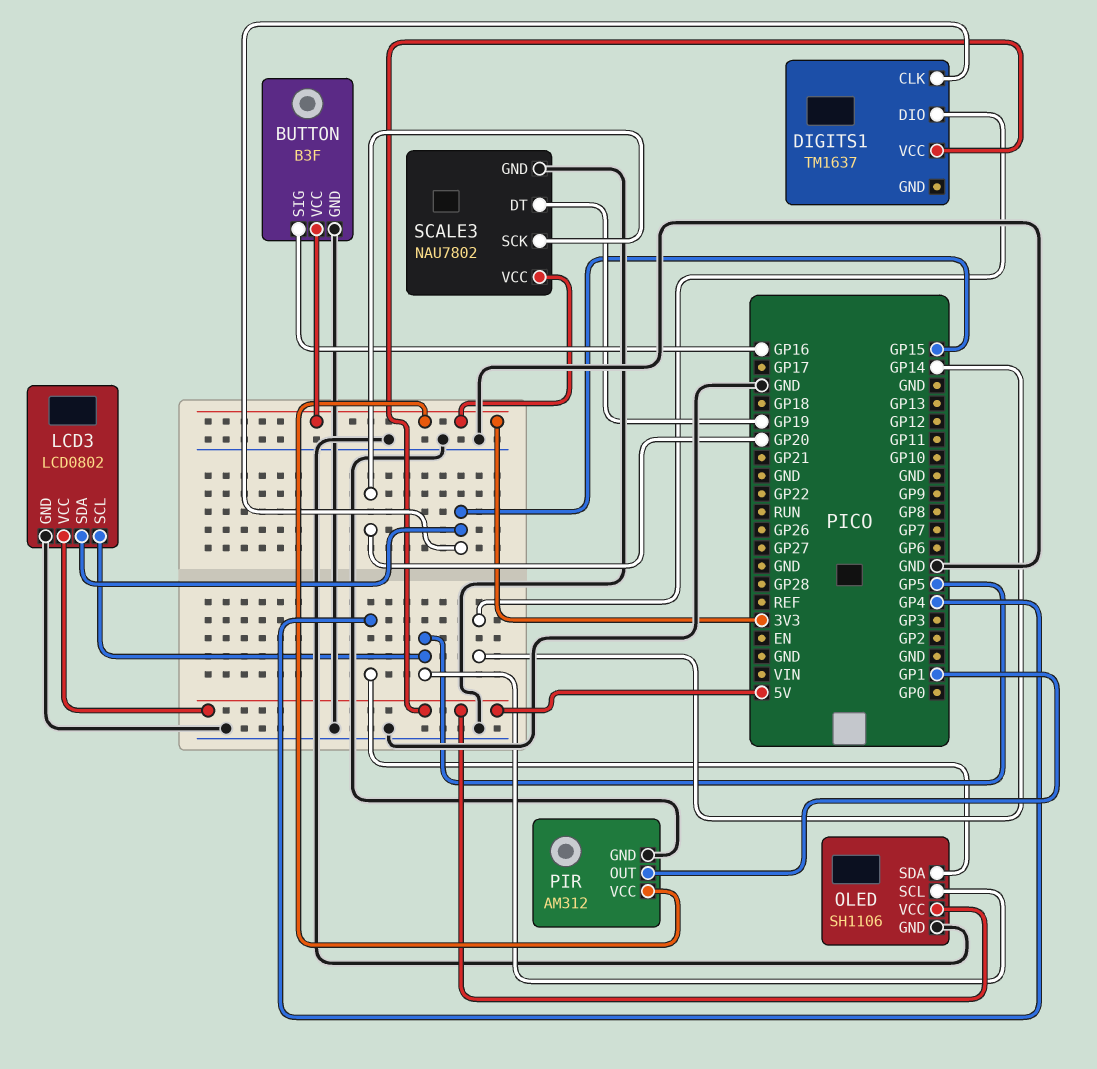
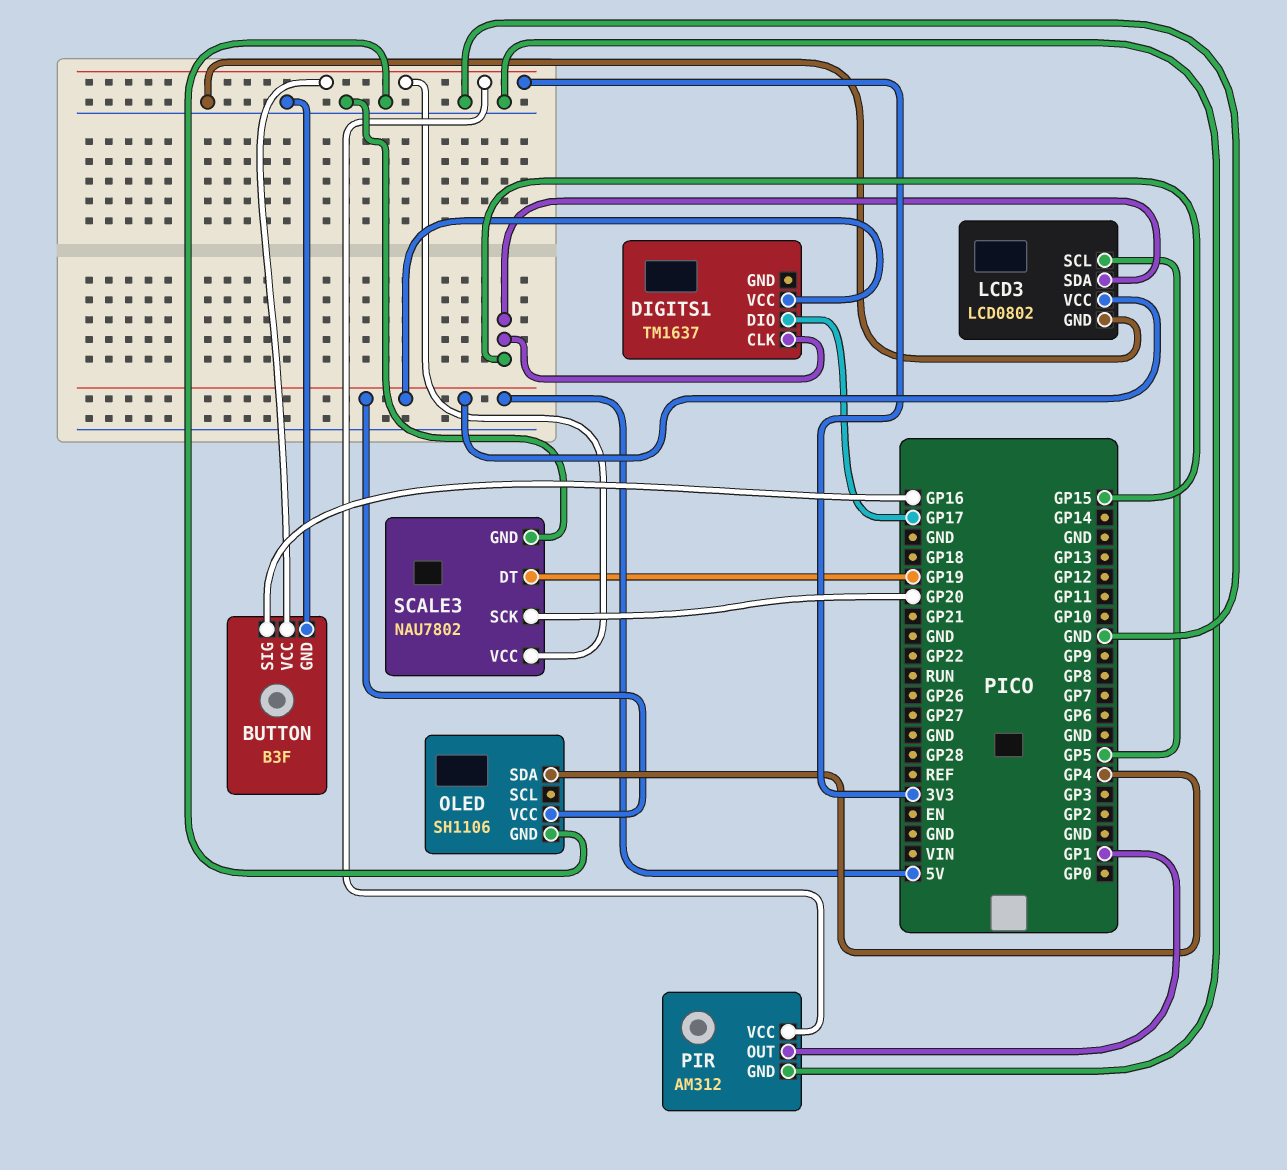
DIGITS1 pin DIO: GP14 -> GP17
OLED pin SCL: GP5 -> none

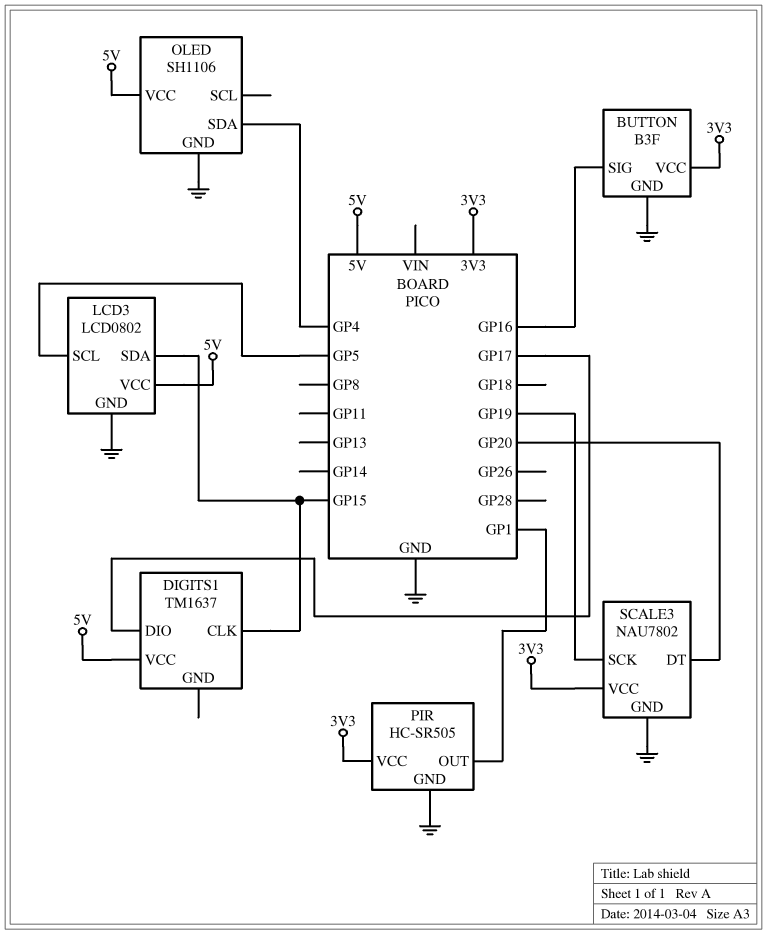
PIR: AM312 -> HC-SR505
SCALE3 pin DT: GP19 -> GP20
SCALE3 pin SCK: GP20 -> GP19

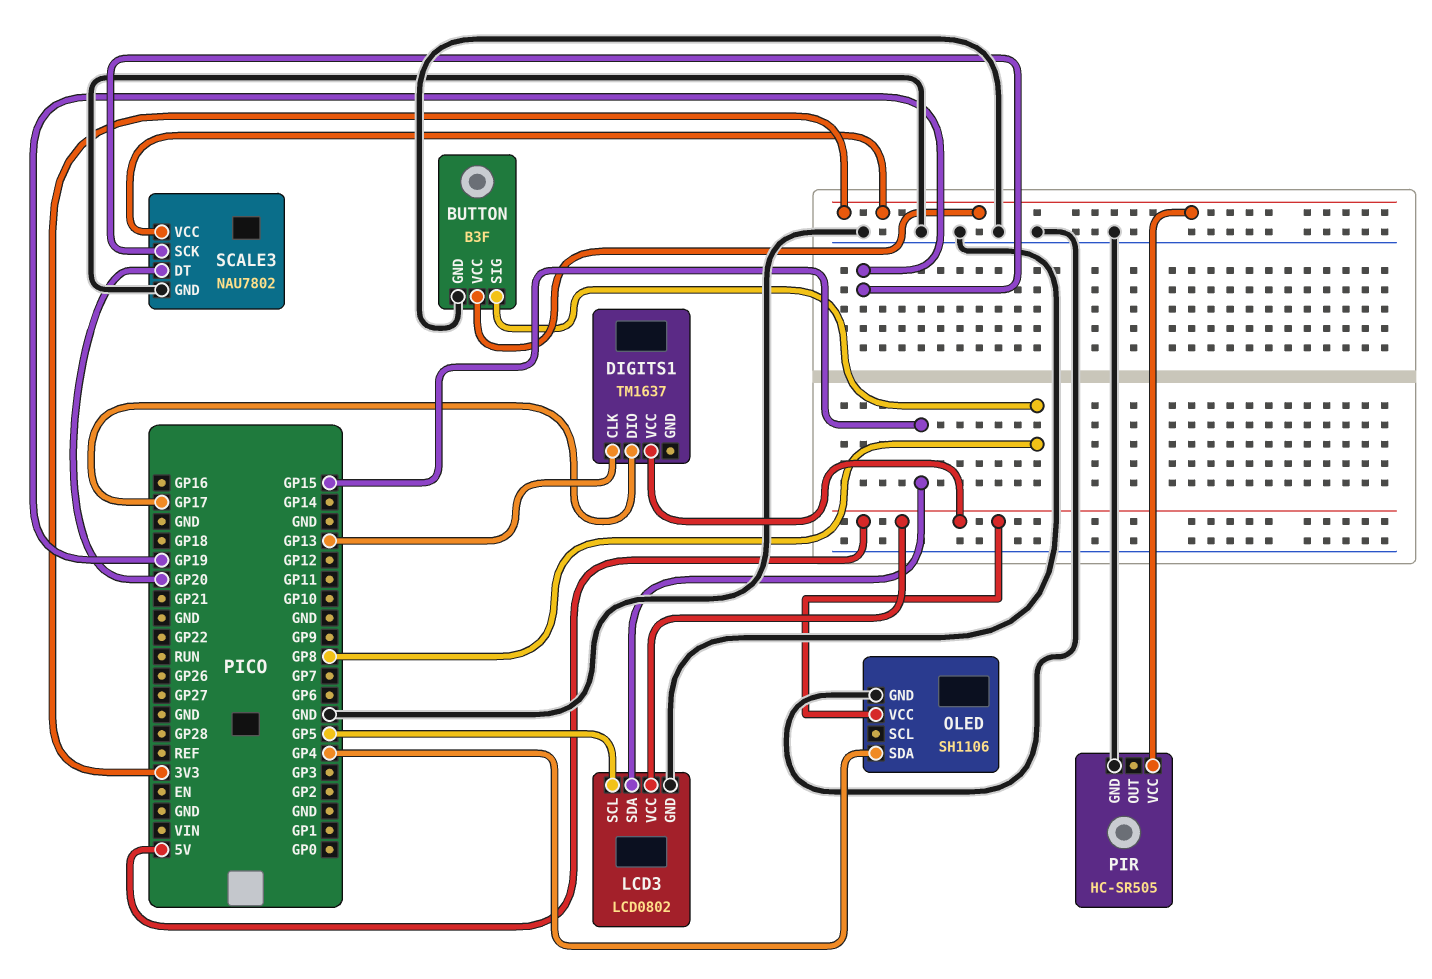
BUTTON pin SIG: GP16 -> GP8
DIGITS1 pin CLK: GP15 -> GP13
PIR pin OUT: GP1 -> none

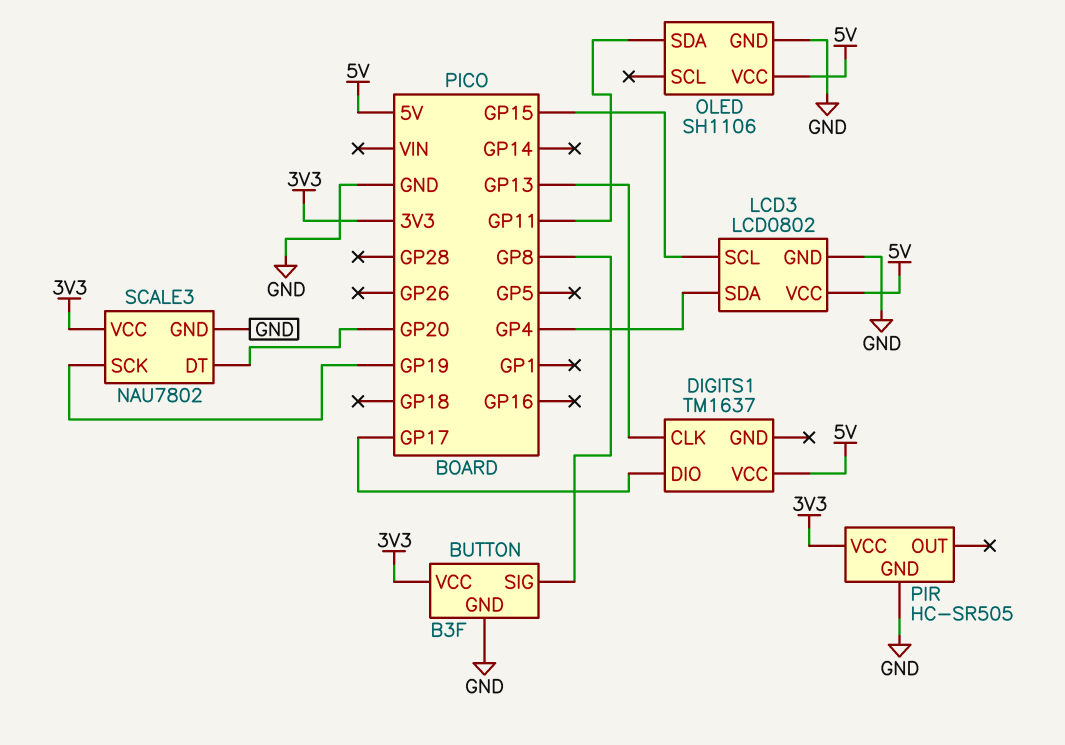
LCD3 pin SCL: GP5 -> GP15
LCD3 pin SDA: GP15 -> GP4
OLED pin SDA: GP4 -> GP11

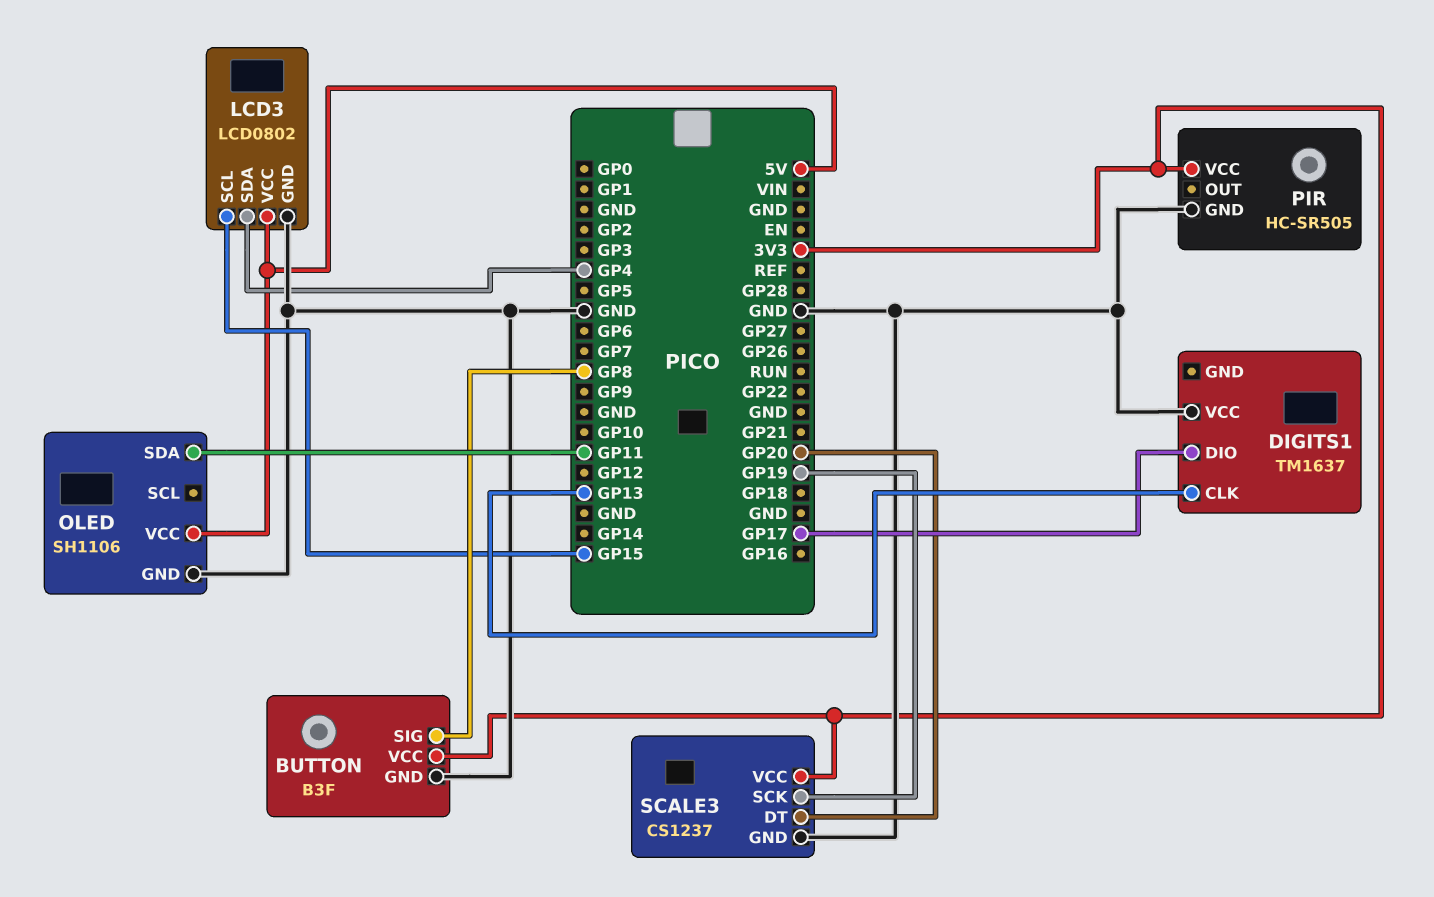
DIGITS1 pin VCC: 5V -> GND
SCALE3: NAU7802 -> CS1237

